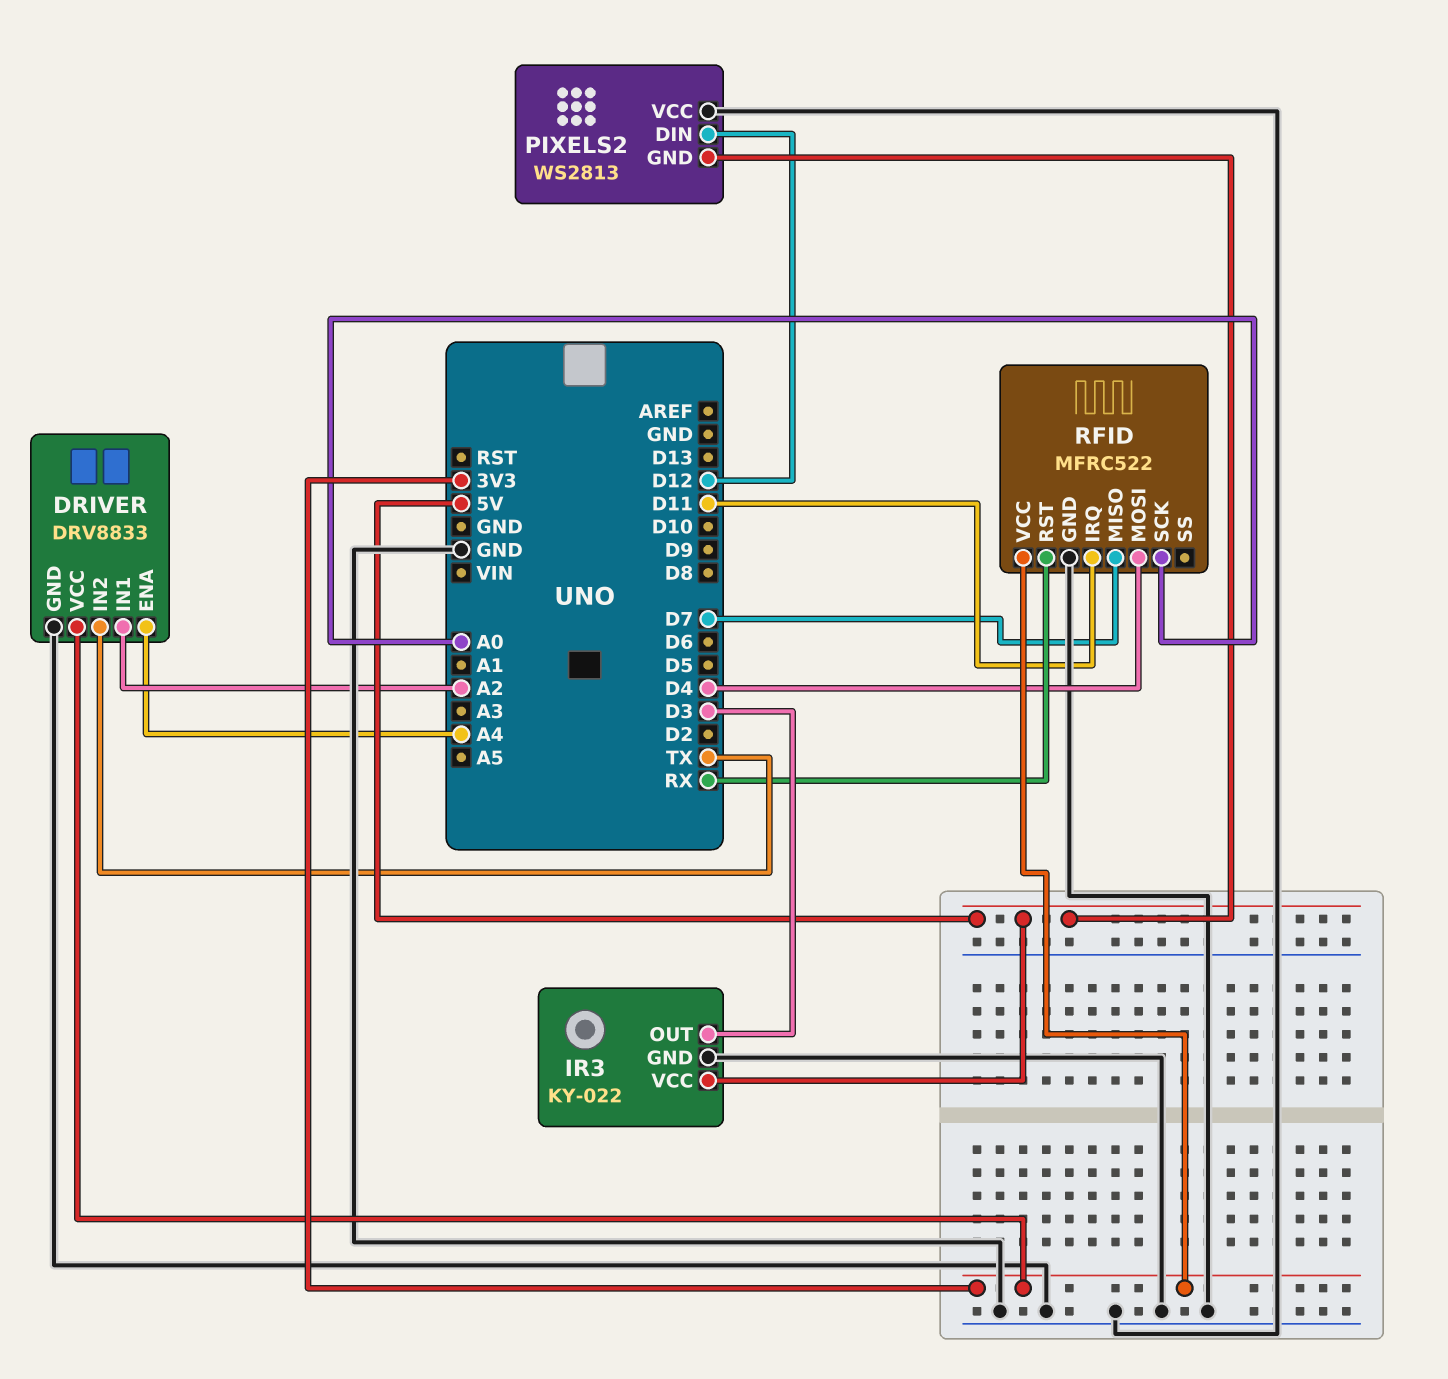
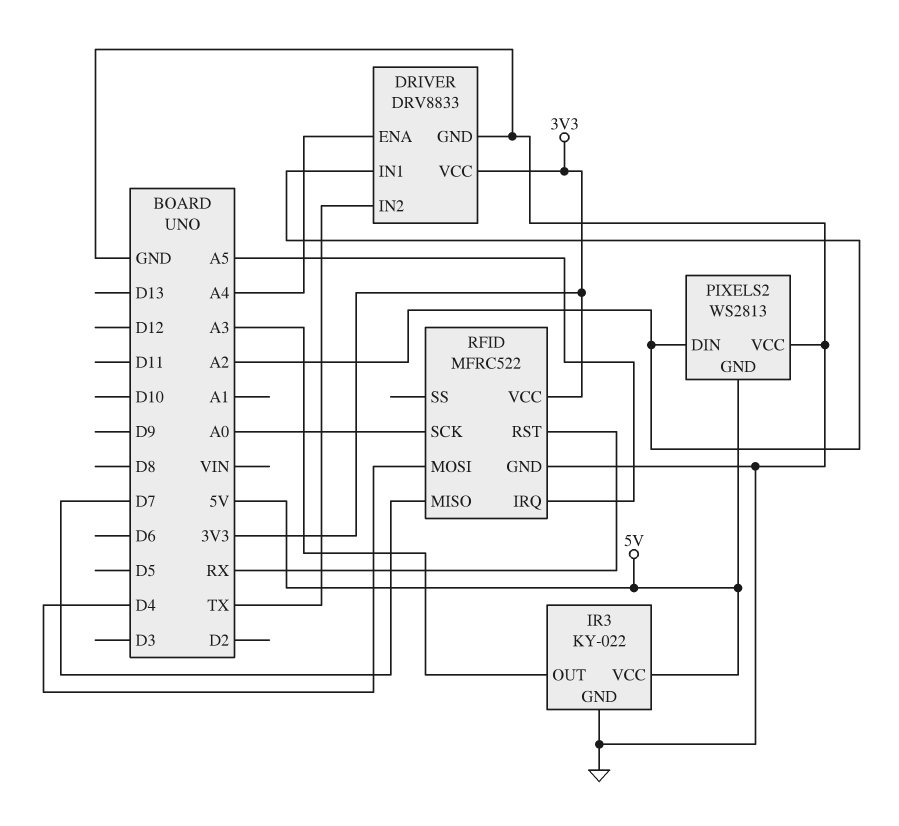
IR3 pin OUT: D3 -> A3
PIXELS2 pin DIN: D12 -> A2
RFID pin IRQ: D11 -> A5

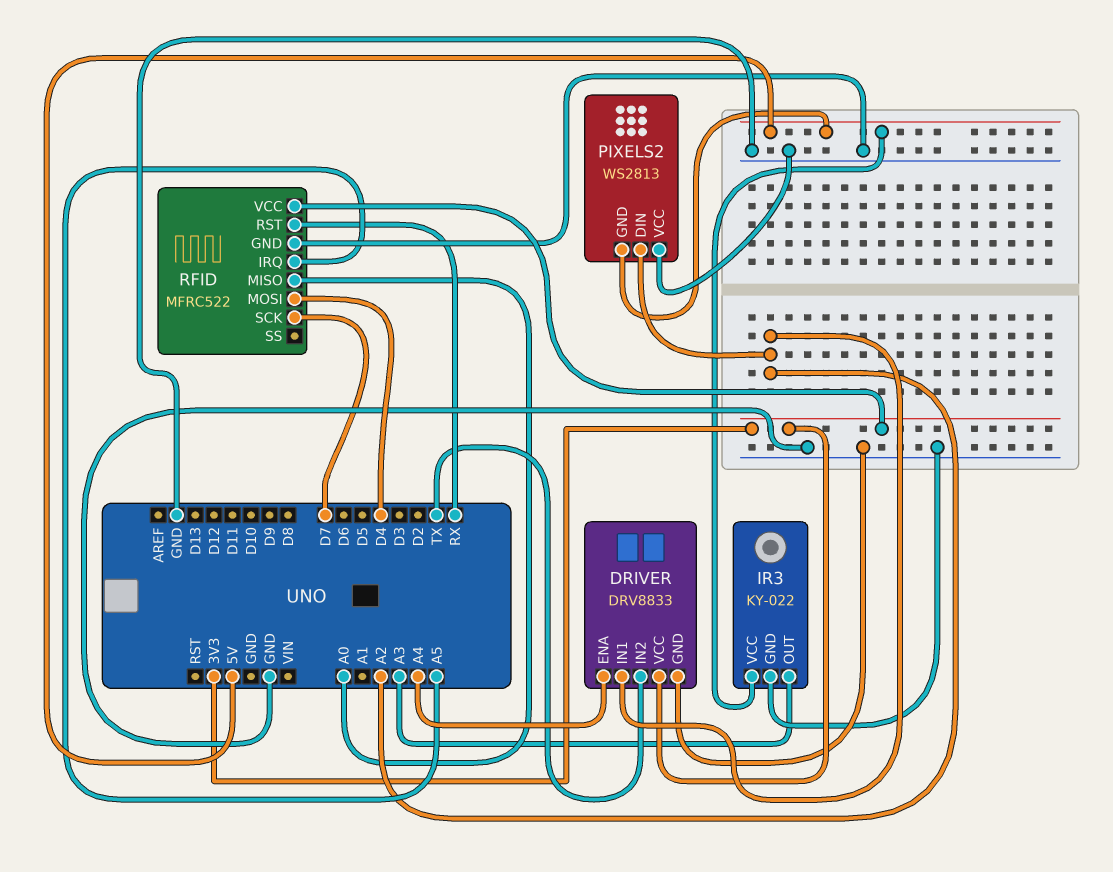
RFID pin MISO: D7 -> A0
RFID pin SCK: A0 -> D7

